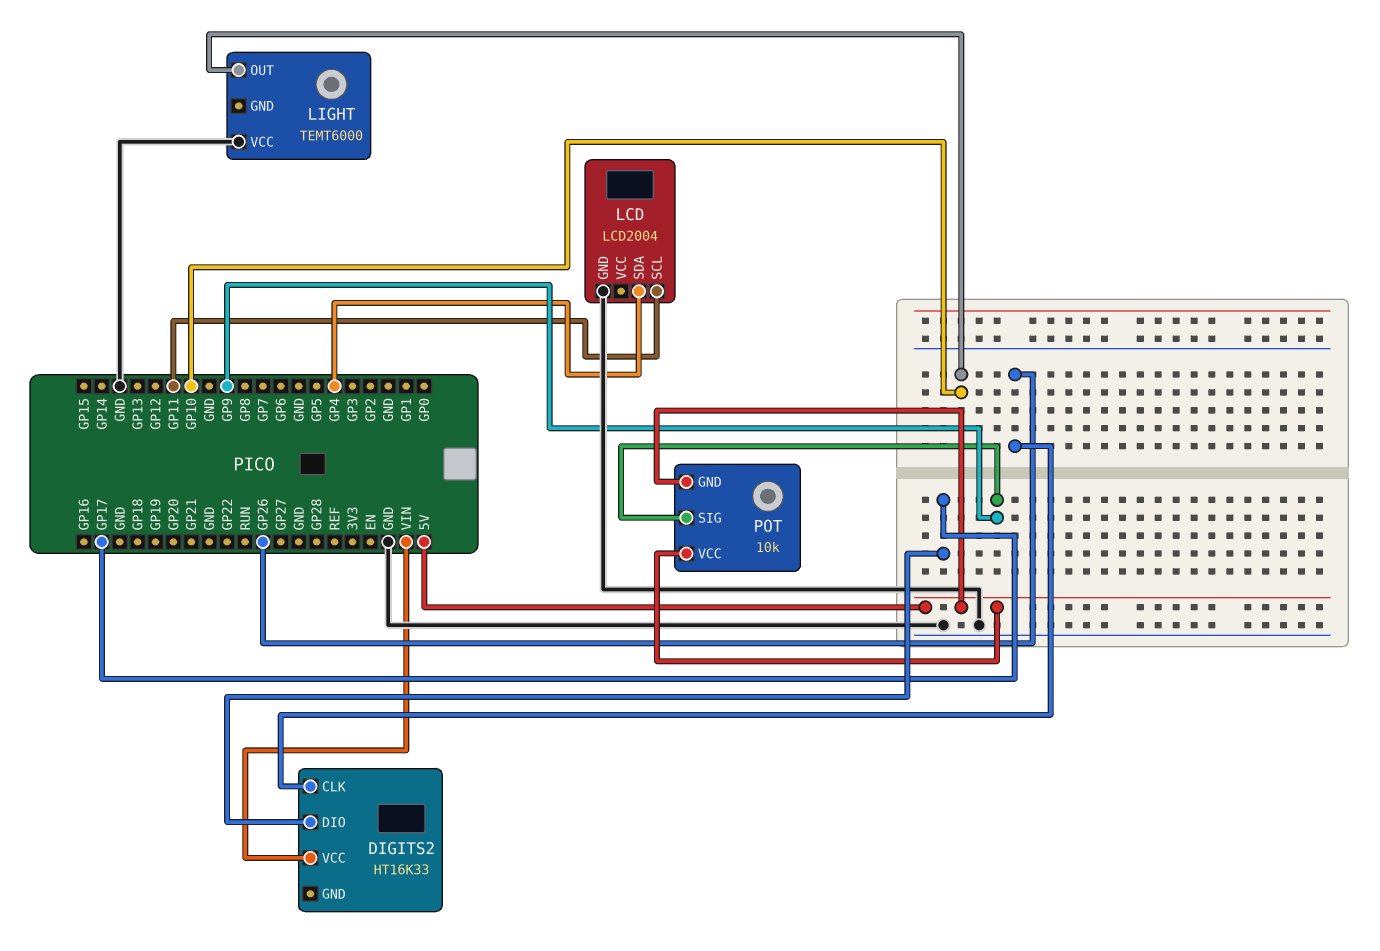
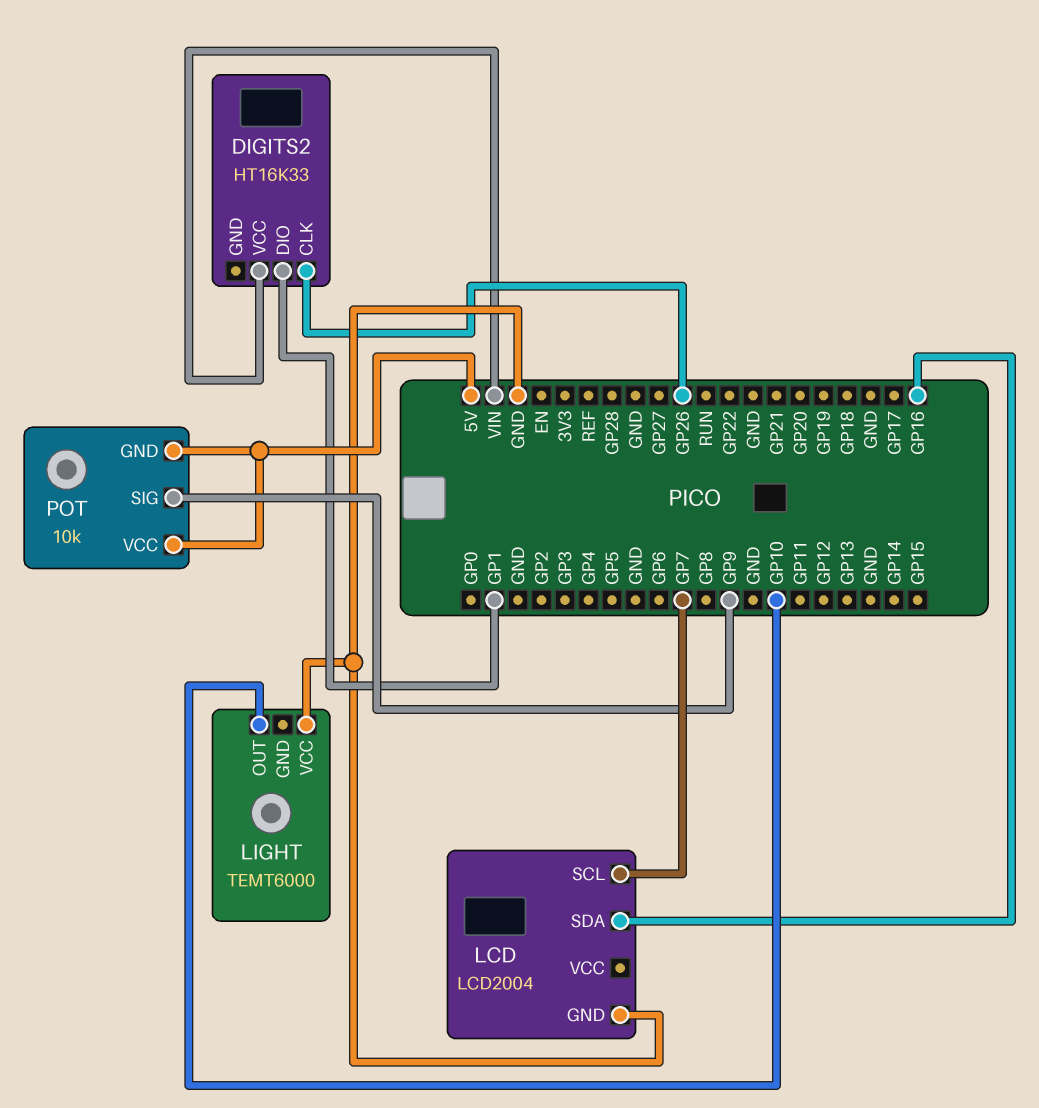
DIGITS2 pin DIO: GP17 -> GP1
LCD pin SCL: GP11 -> GP7
LCD pin SDA: GP4 -> GP16

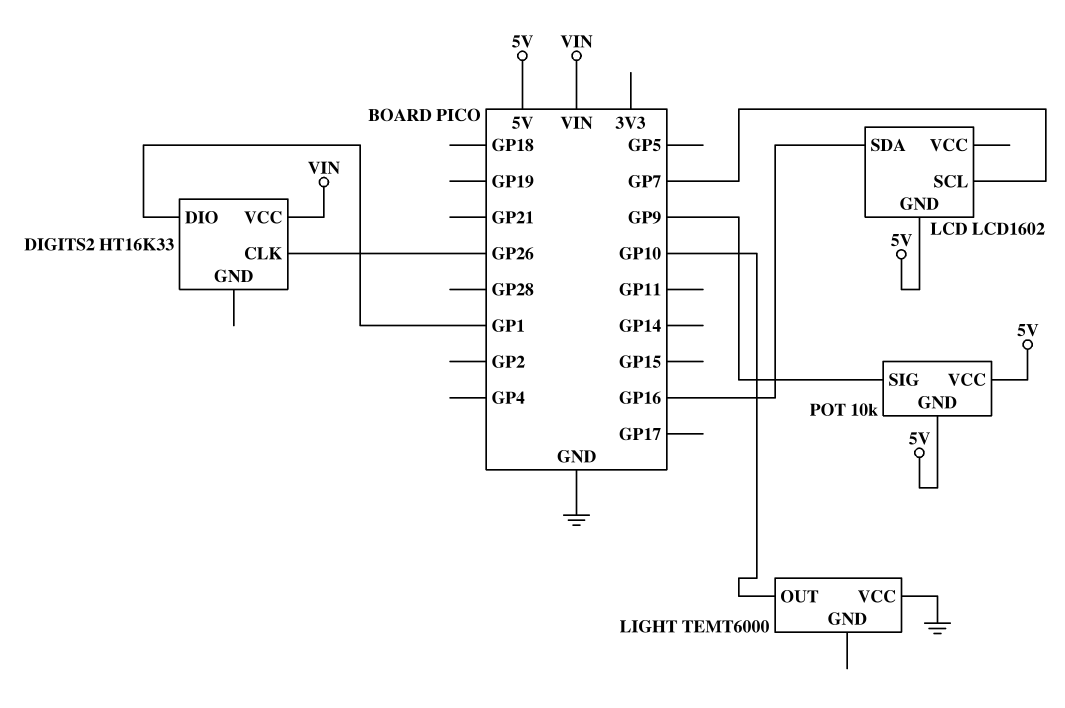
LCD: LCD2004 -> LCD1602
LCD pin GND: GND -> 5V

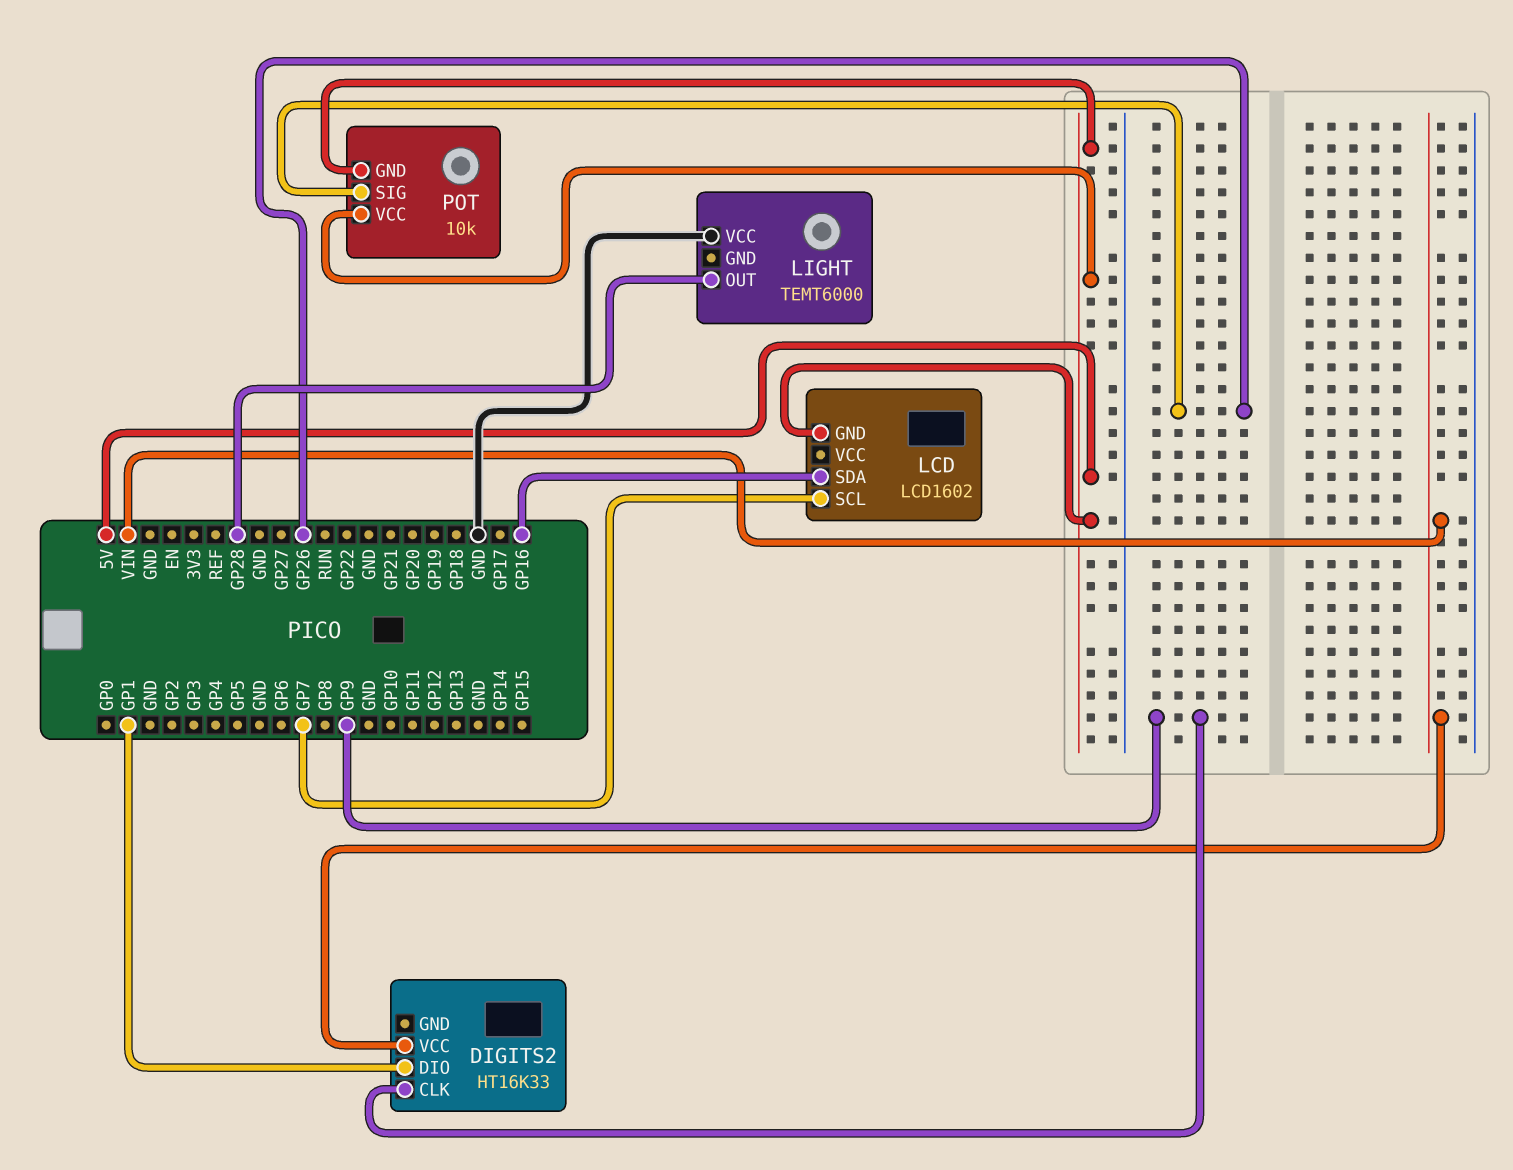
DIGITS2 pin CLK: GP26 -> GP9
LIGHT pin OUT: GP10 -> GP28
POT pin SIG: GP9 -> GP26

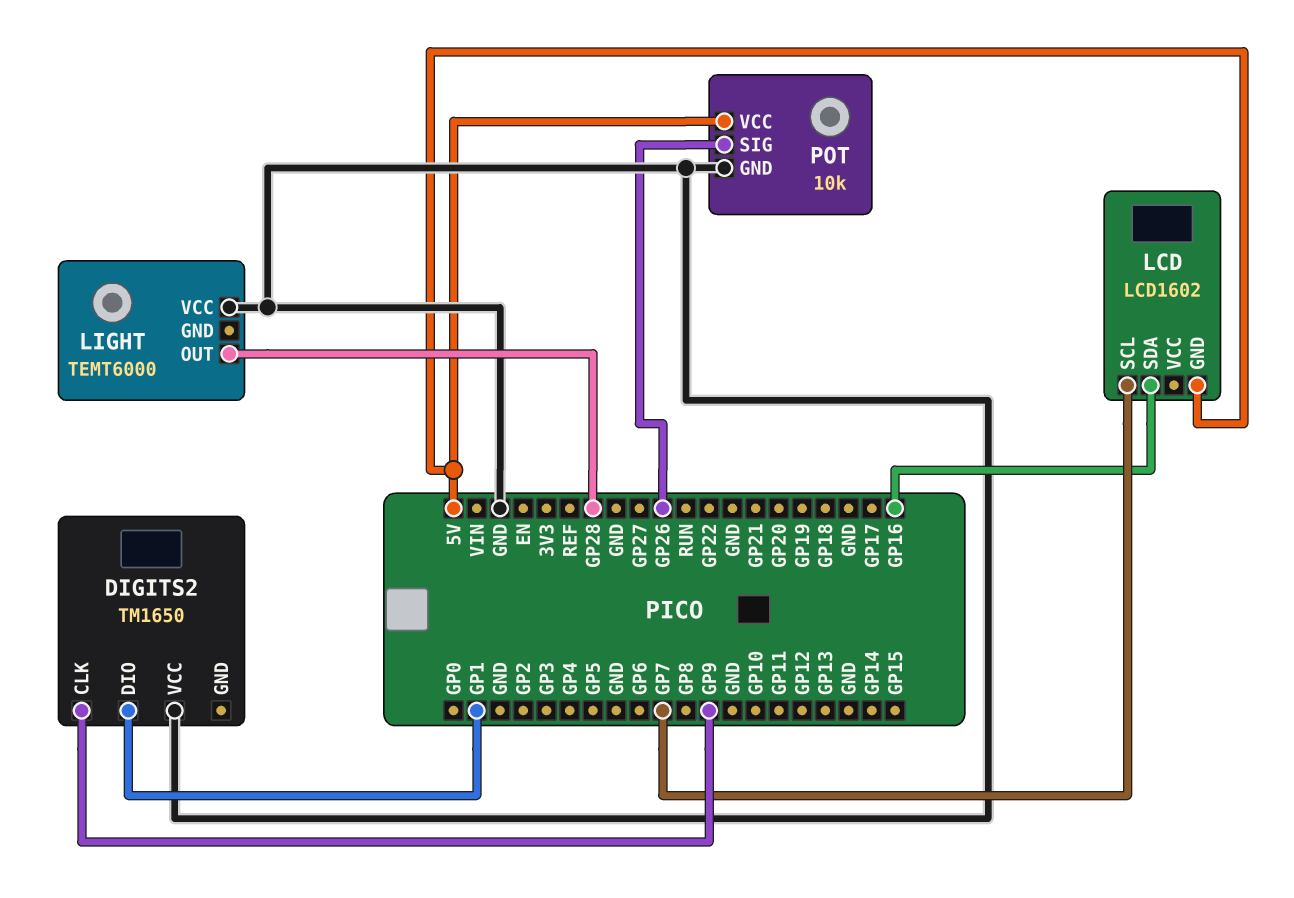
DIGITS2: HT16K33 -> TM1650
DIGITS2 pin VCC: VIN -> GND
POT pin GND: 5V -> GND

